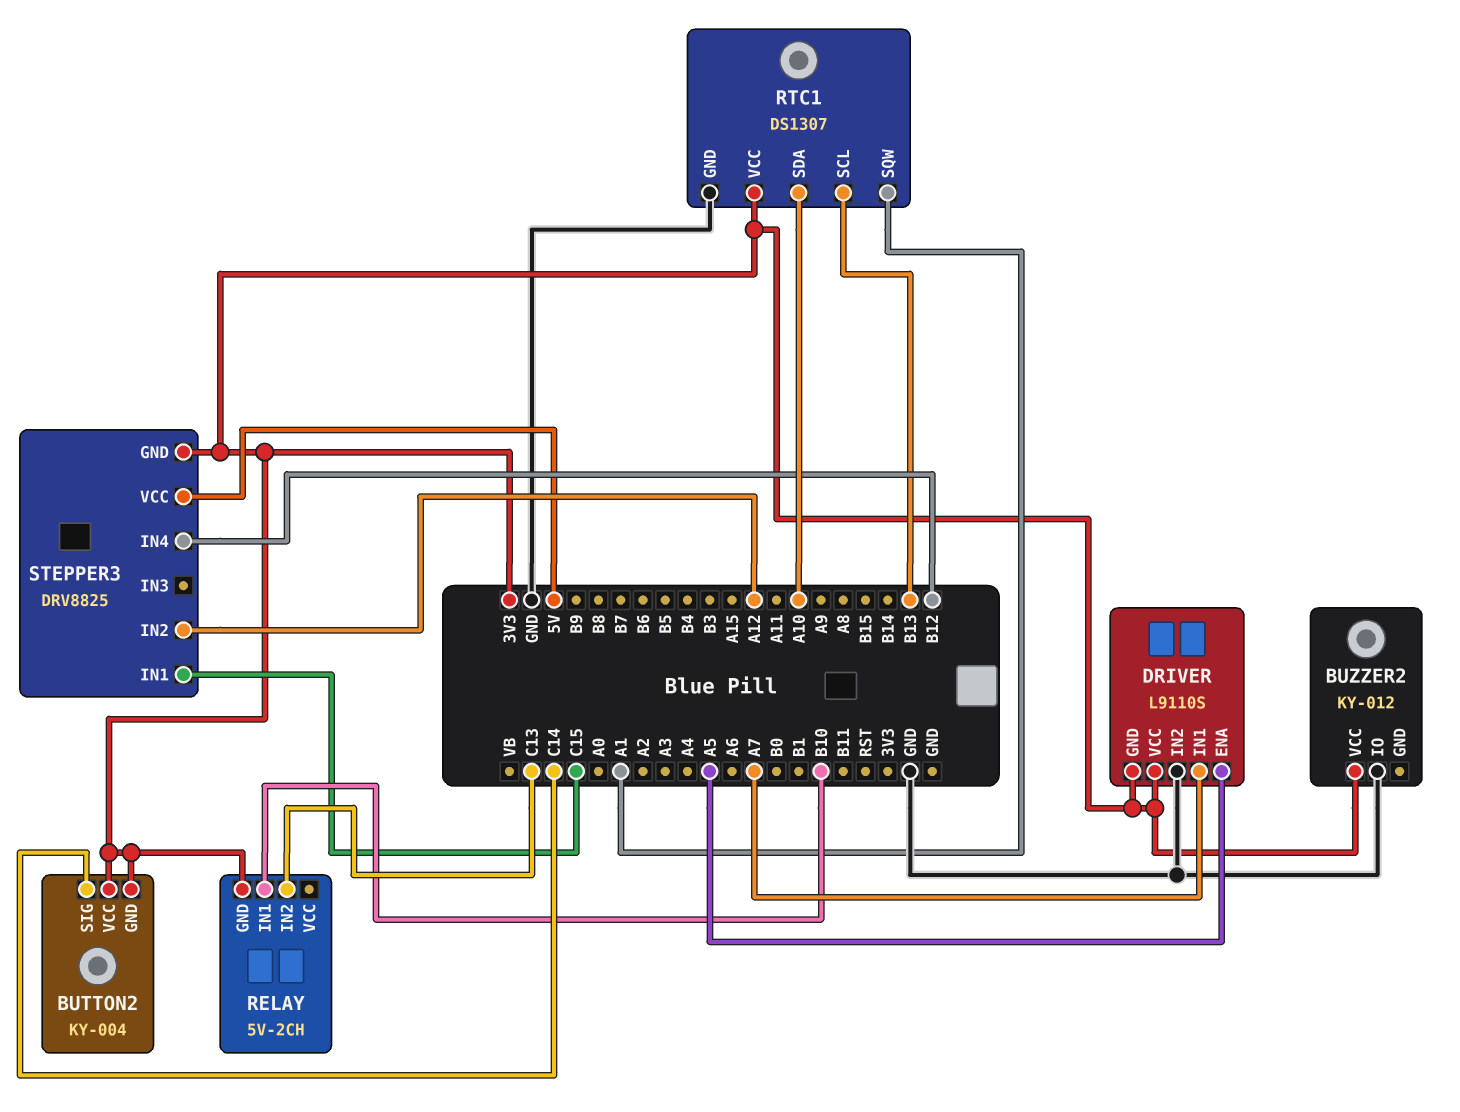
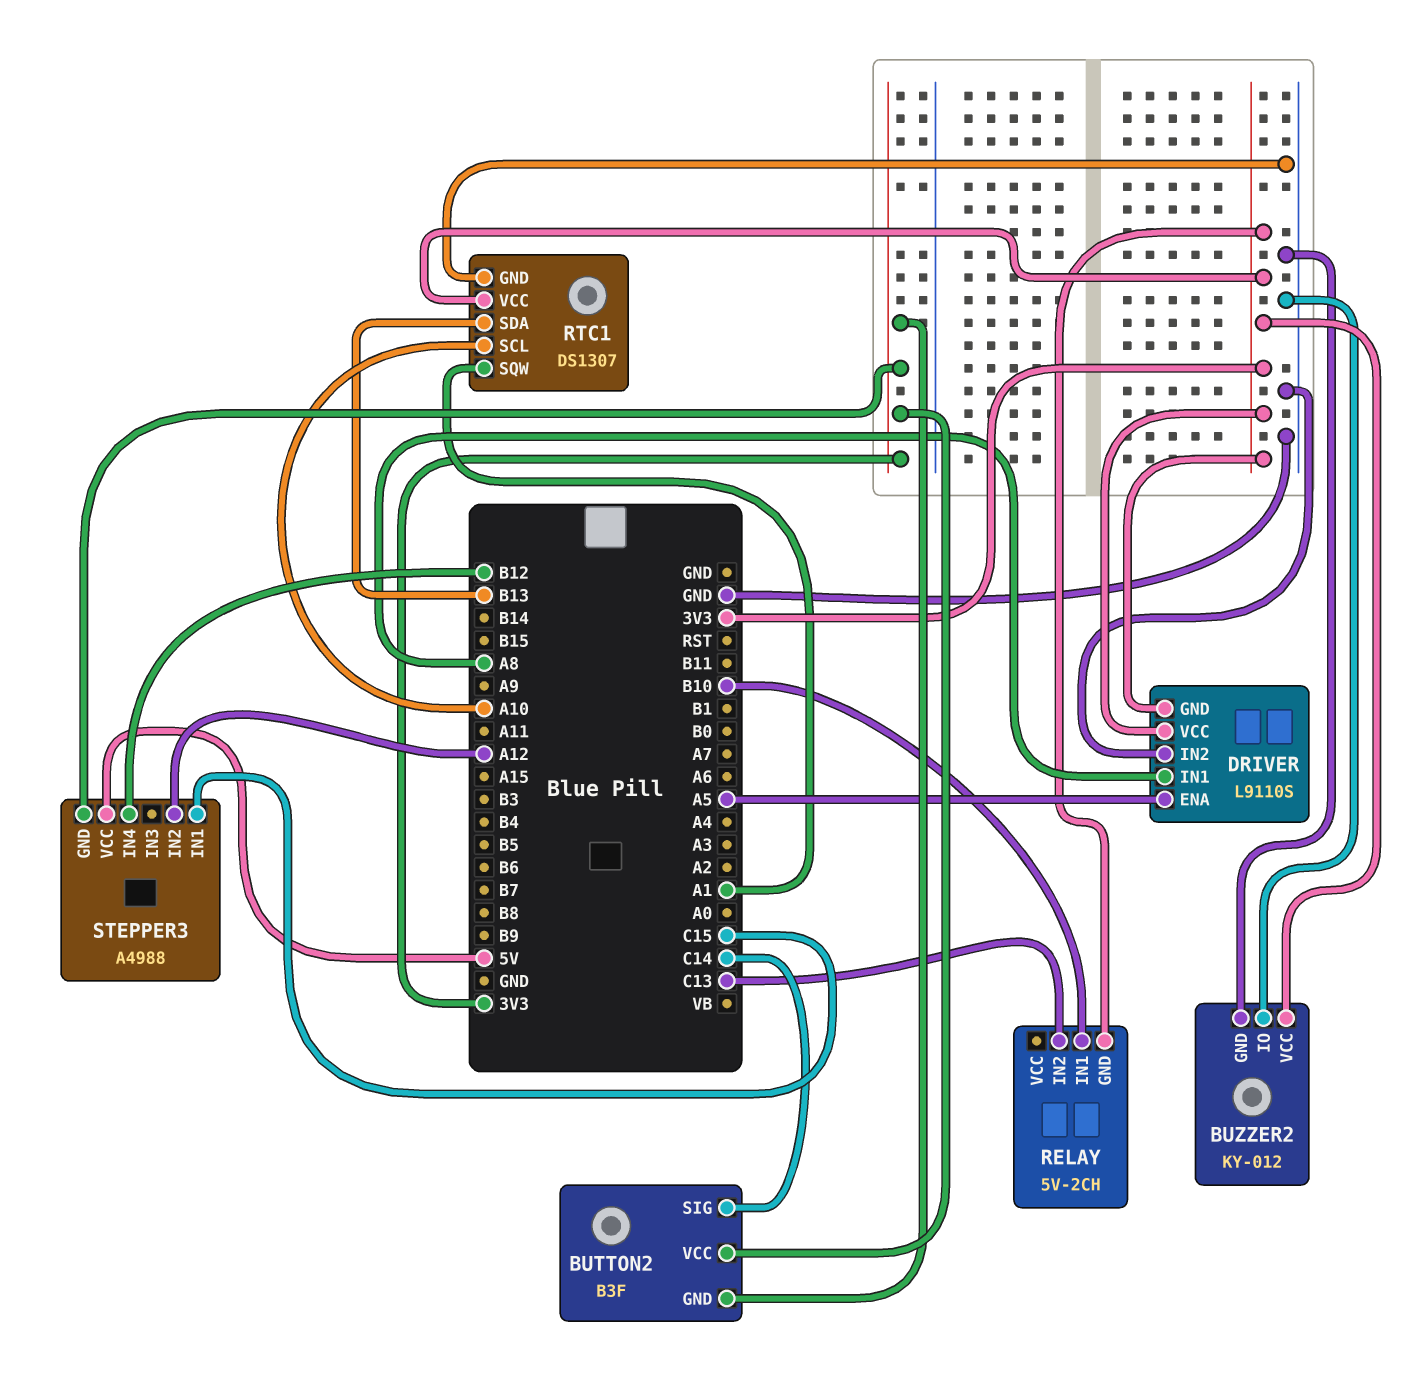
BUTTON2: KY-004 -> B3F
BUZZER2 pin GND: none -> GND
DRIVER pin IN1: A7 -> A8
RTC1 pin SCL: B13 -> A10
RTC1 pin SDA: A10 -> B13
STEPPER3: DRV8825 -> A4988

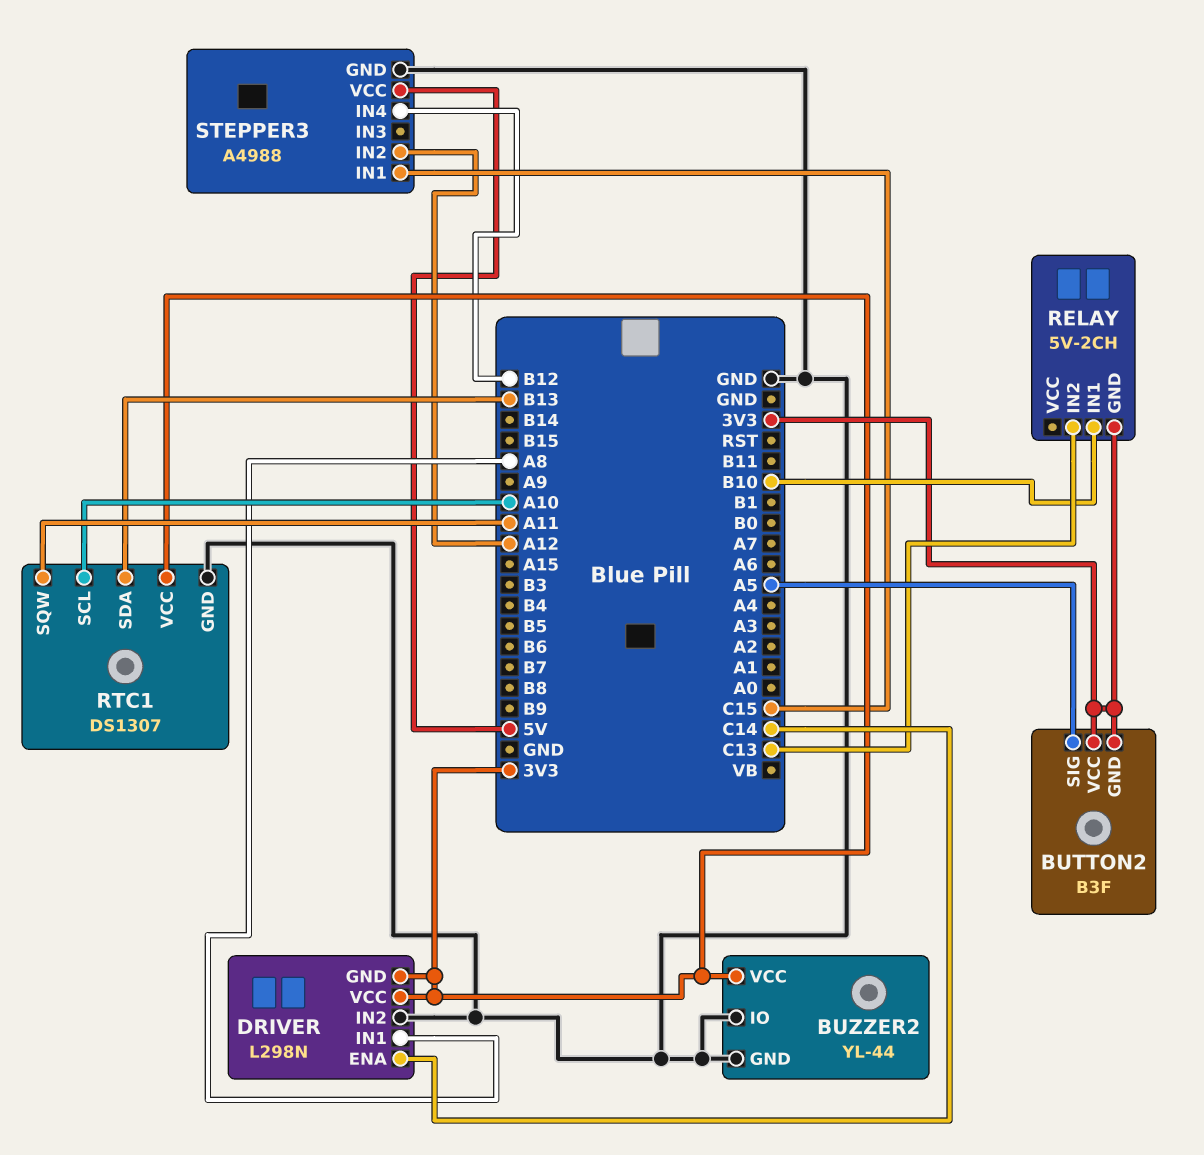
BUTTON2 pin SIG: C14 -> A5
BUZZER2: KY-012 -> YL-44
DRIVER: L9110S -> L298N
DRIVER pin ENA: A5 -> C14
RTC1 pin SQW: A1 -> A11
STEPPER3 pin GND: 3V3 -> GND

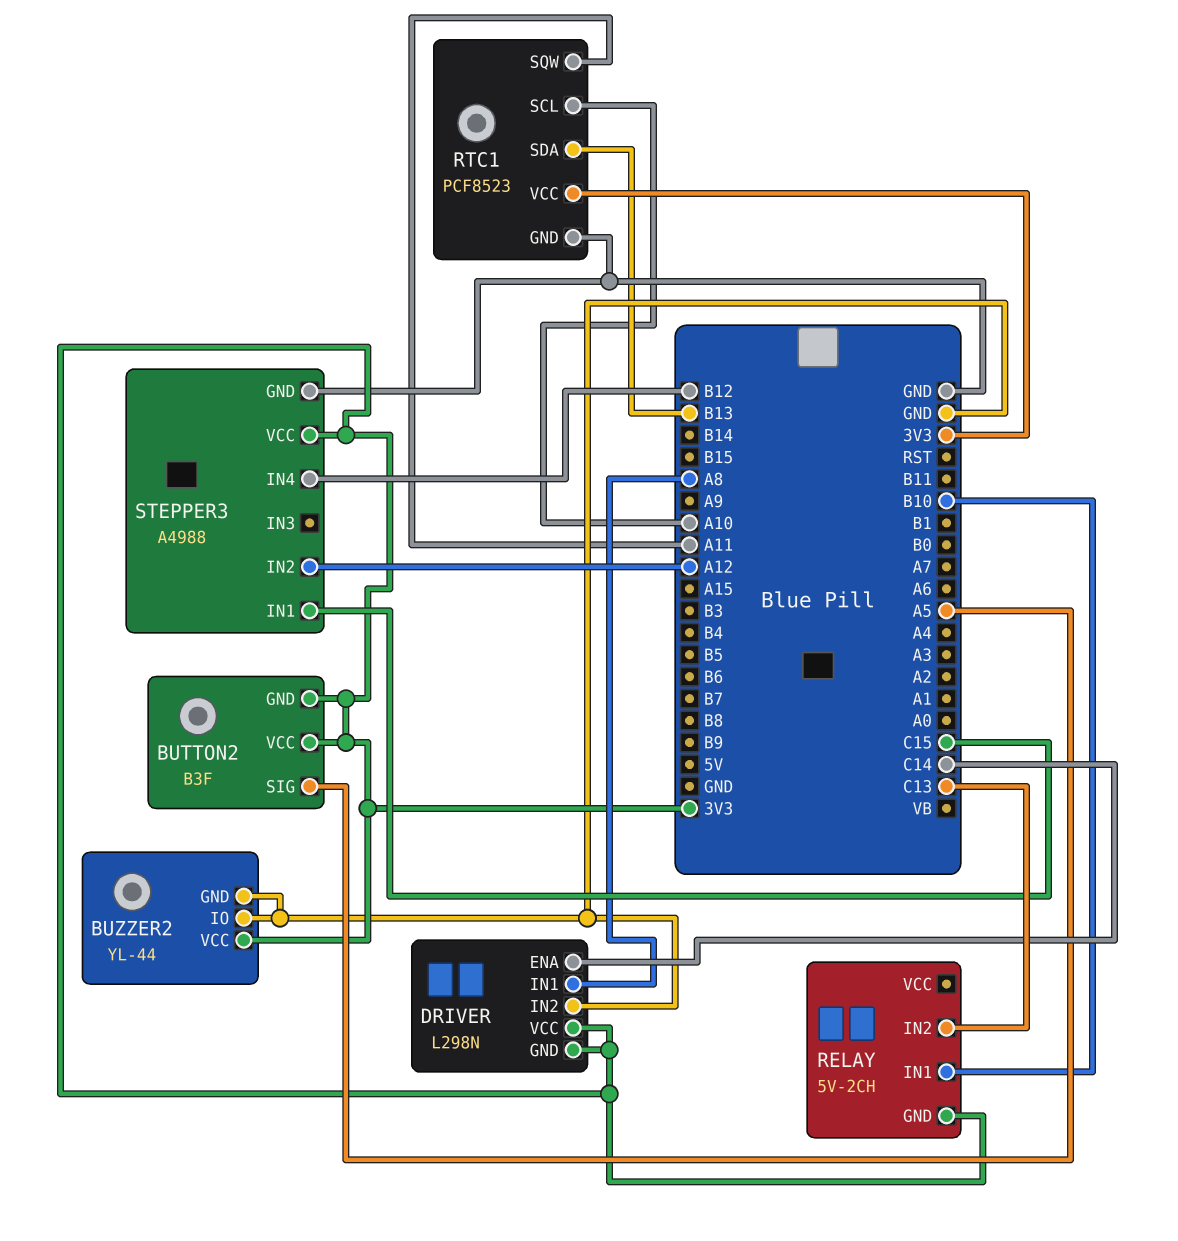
RTC1: DS1307 -> PCF8523
STEPPER3 pin VCC: 5V -> 3V3

